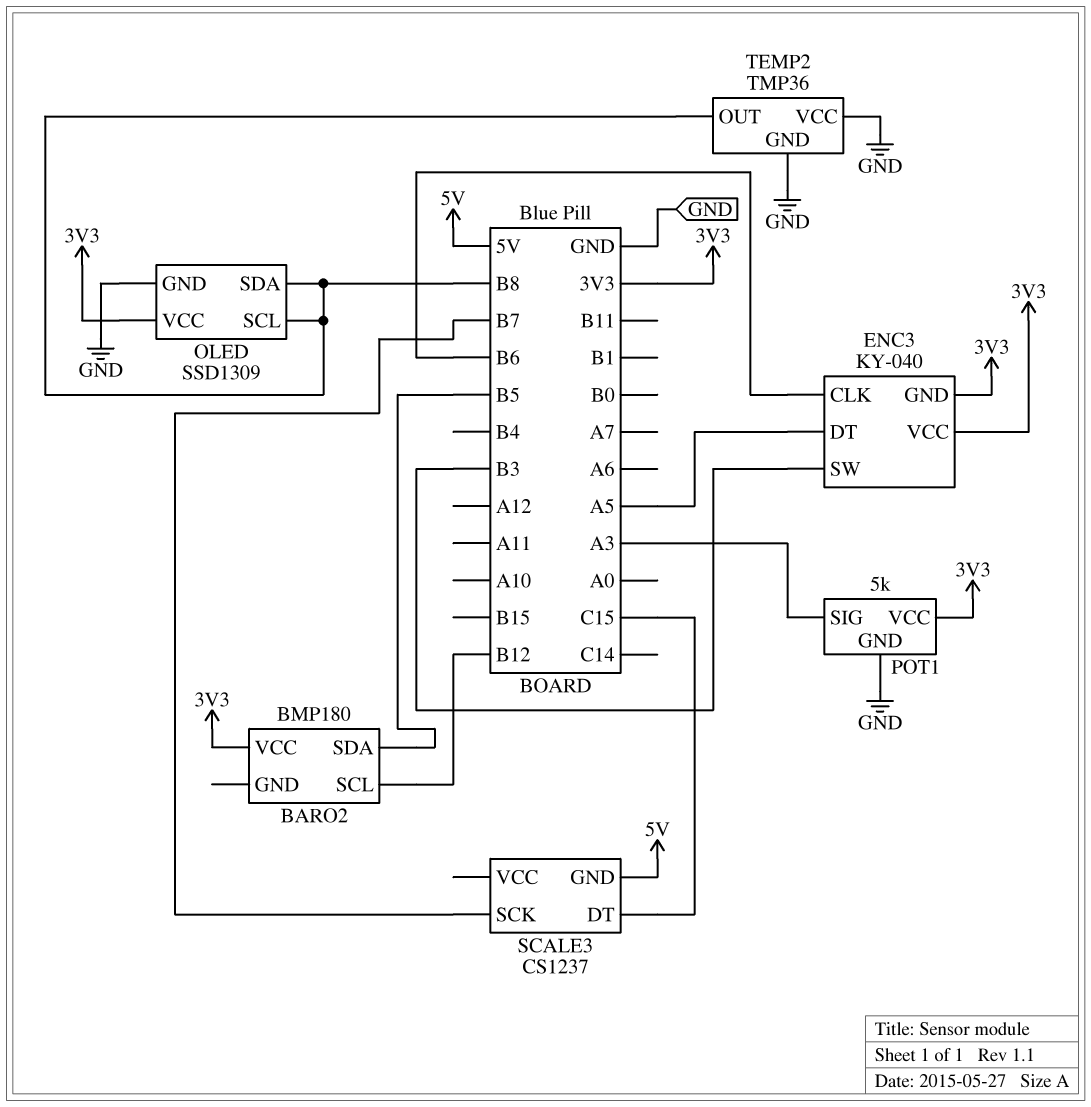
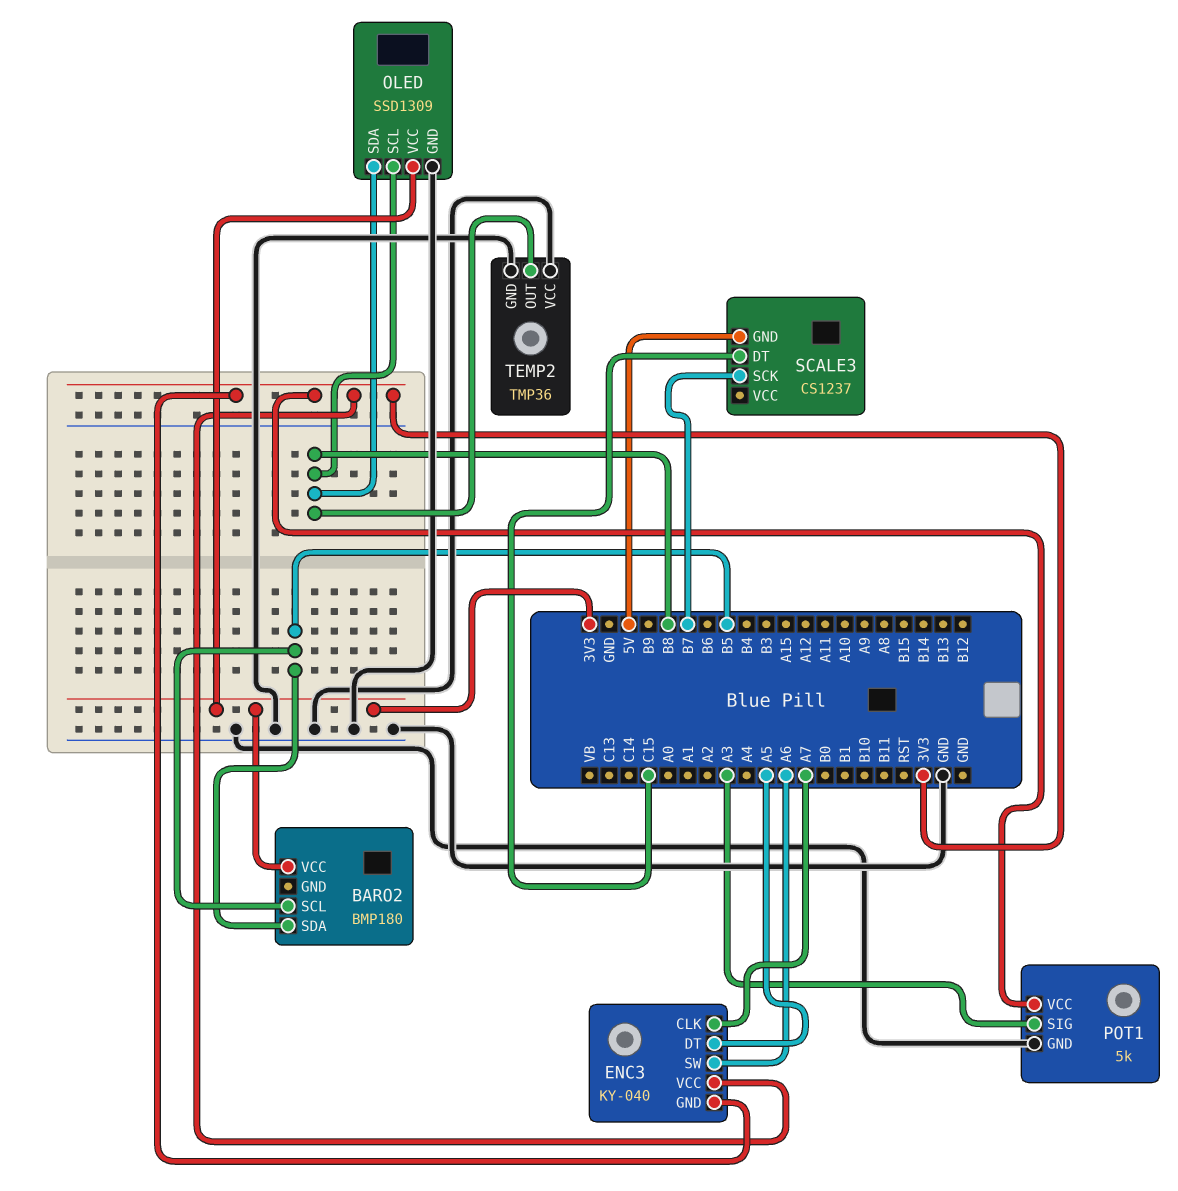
BARO2 pin SCL: B12 -> B5
ENC3 pin CLK: B6 -> A7
ENC3 pin SW: B3 -> A6

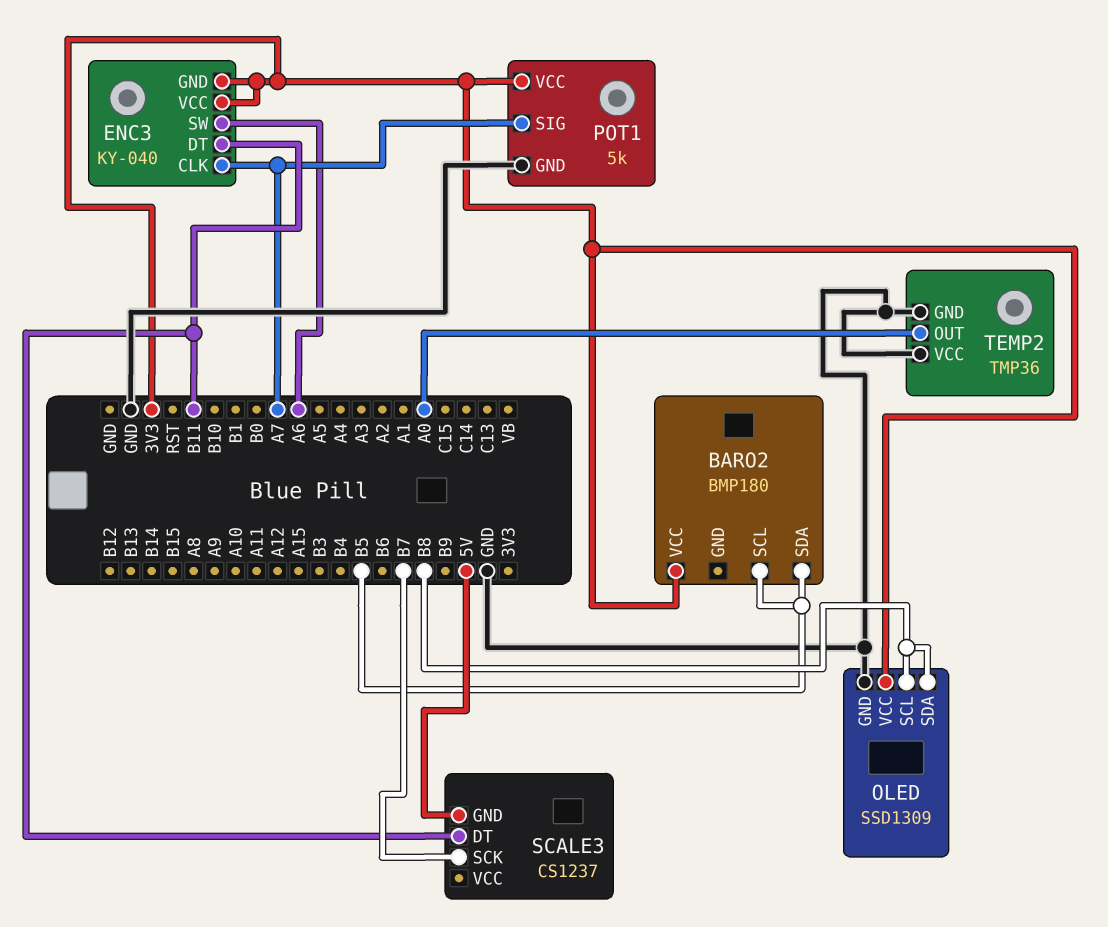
ENC3 pin DT: A5 -> B11
POT1 pin SIG: A3 -> A7
SCALE3 pin DT: C15 -> B11
TEMP2 pin OUT: B8 -> A0

